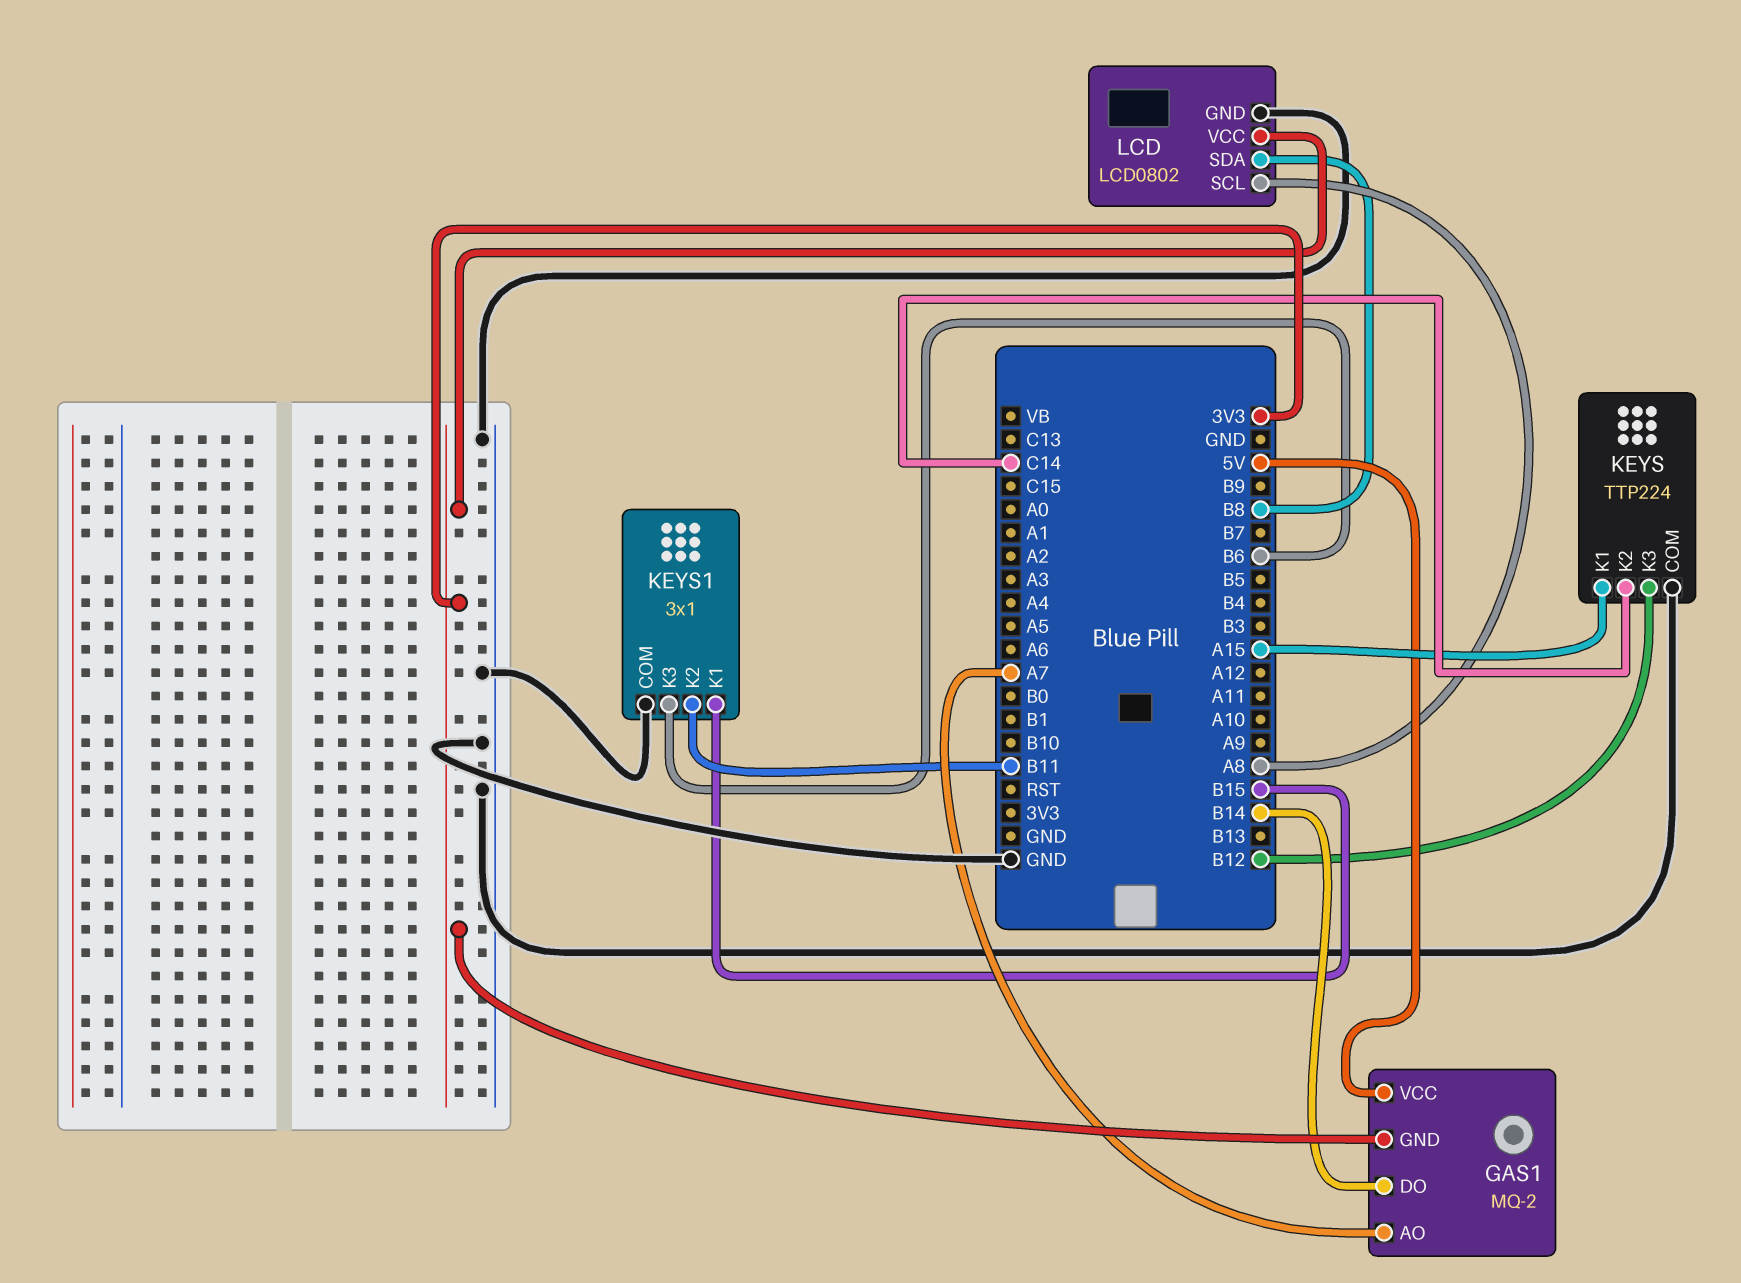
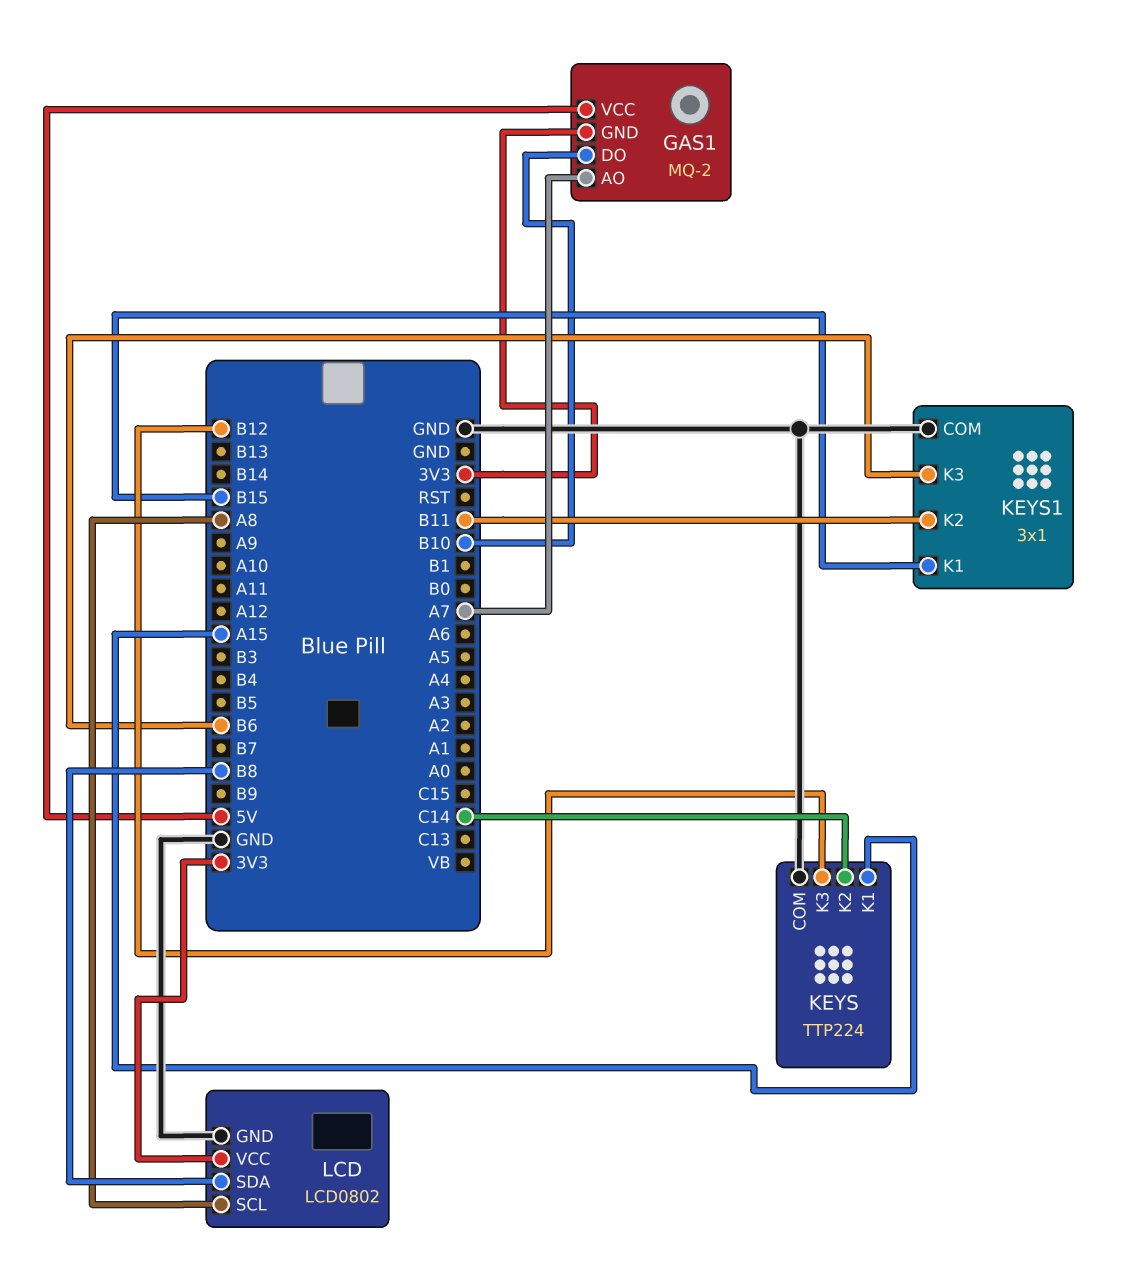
GAS1 pin DO: B14 -> B10

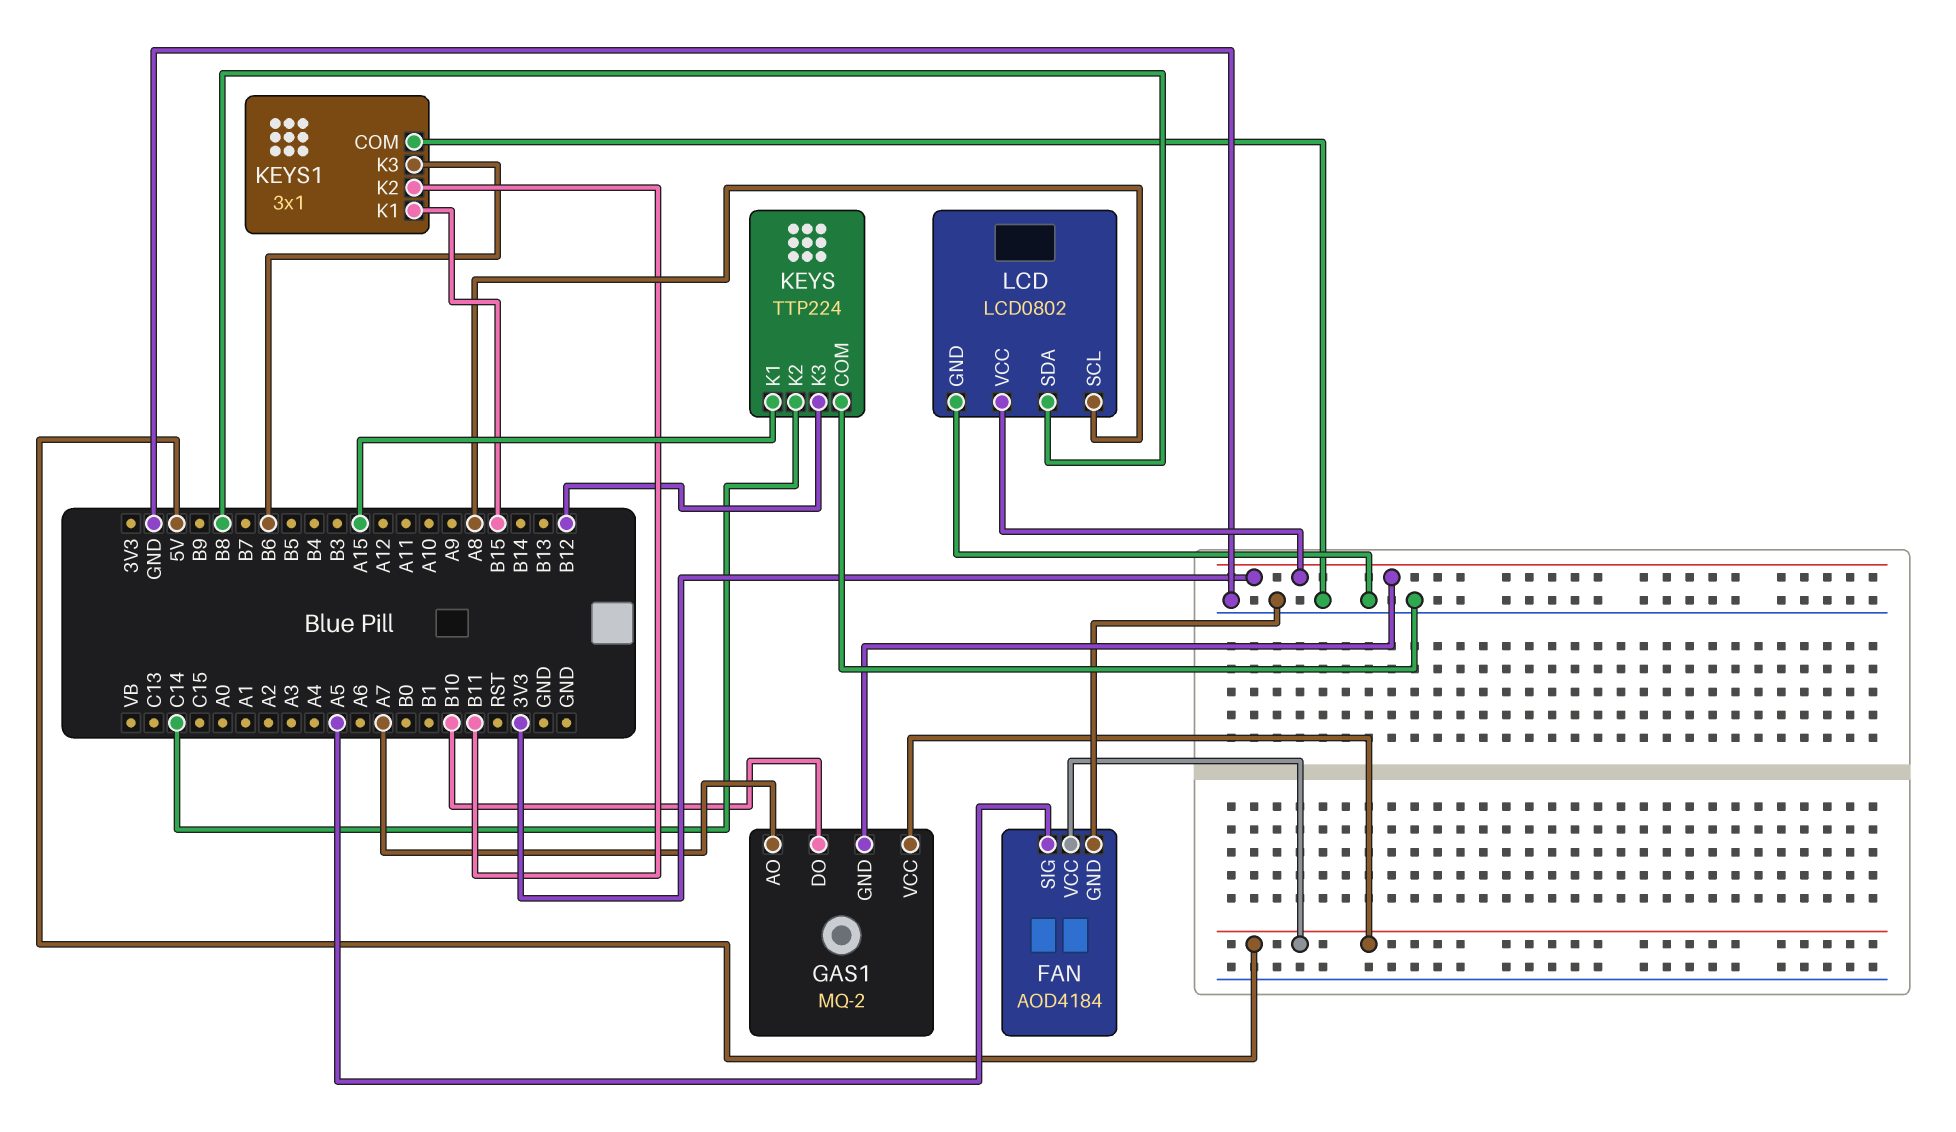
FAN: none -> AOD4184
FAN pin GND: none -> GND
FAN pin SIG: none -> A5
FAN pin VCC: none -> 5V

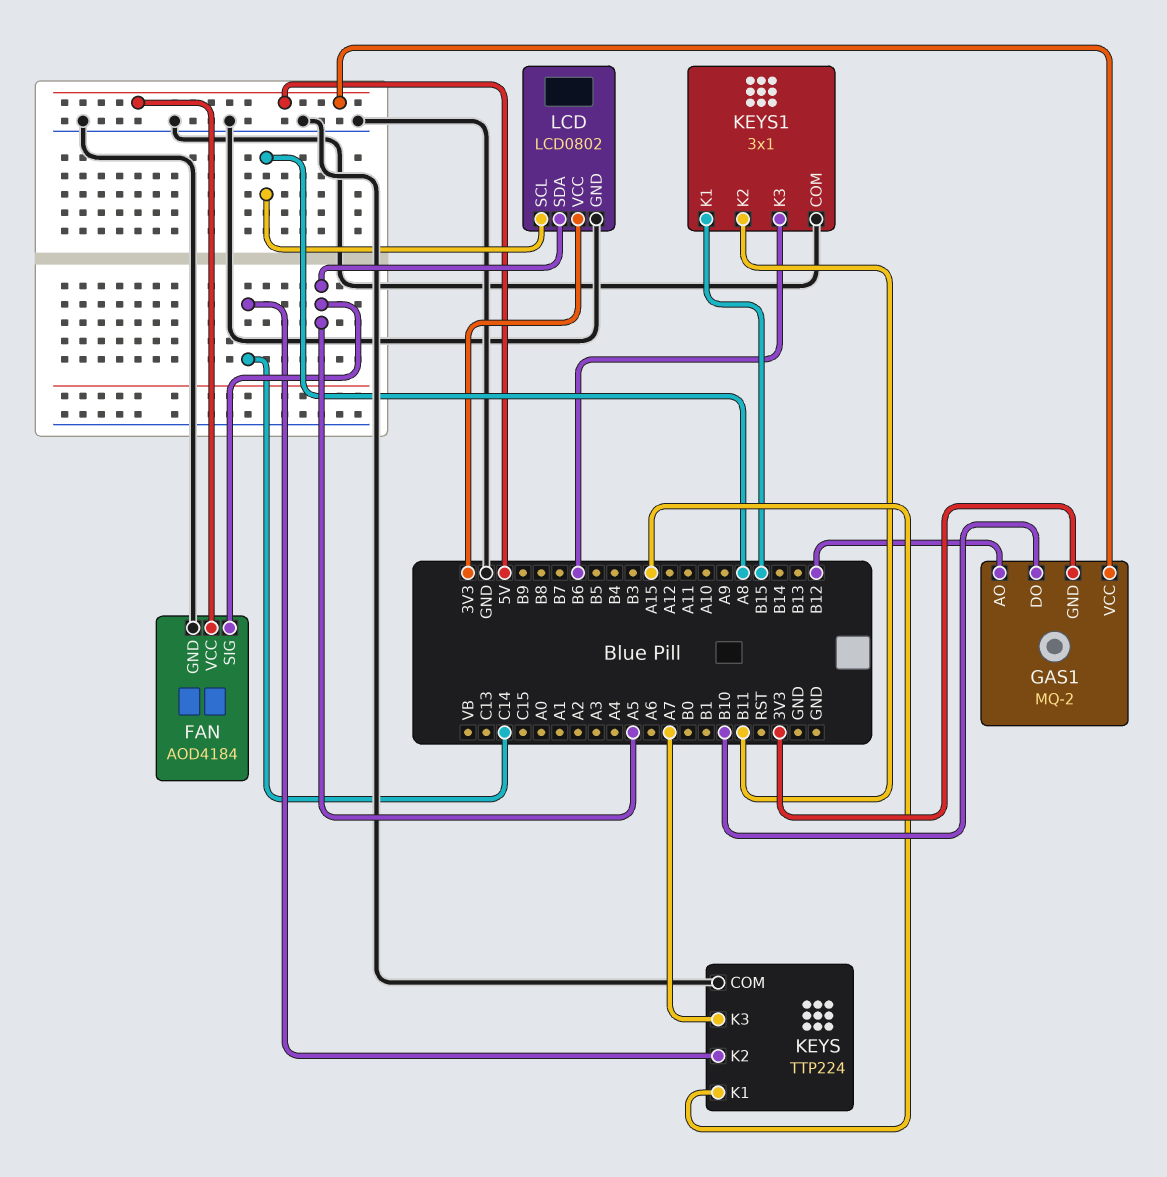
GAS1 pin AO: A7 -> B12
KEYS pin K3: B12 -> A7
LCD pin SDA: B8 -> A5

